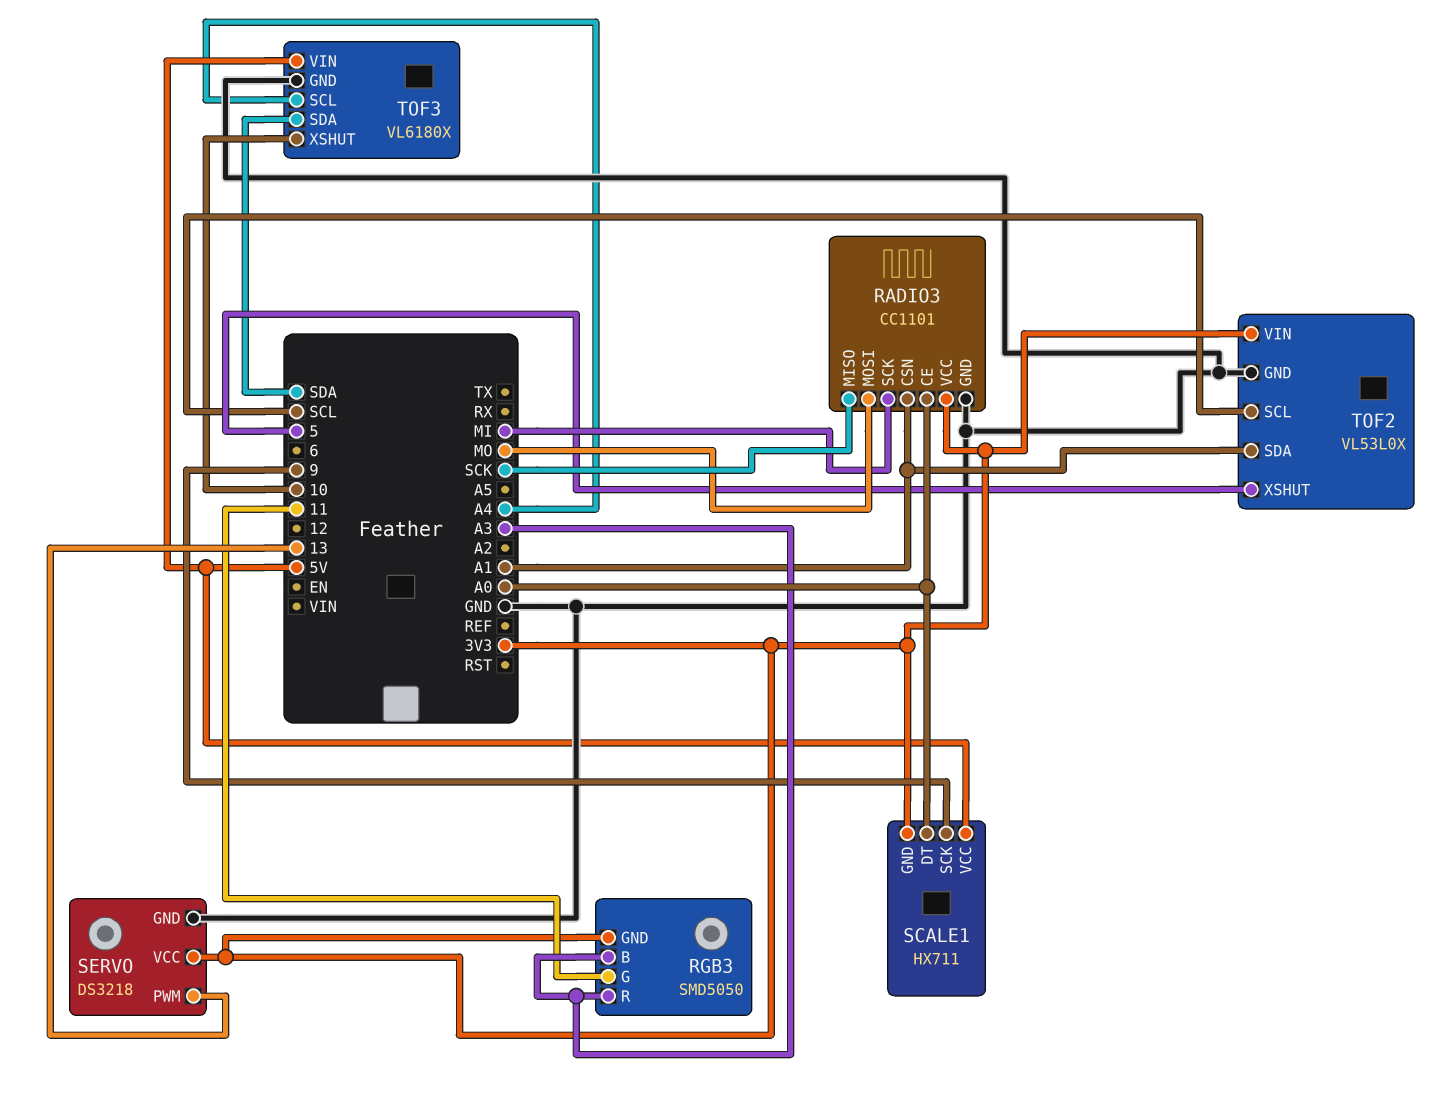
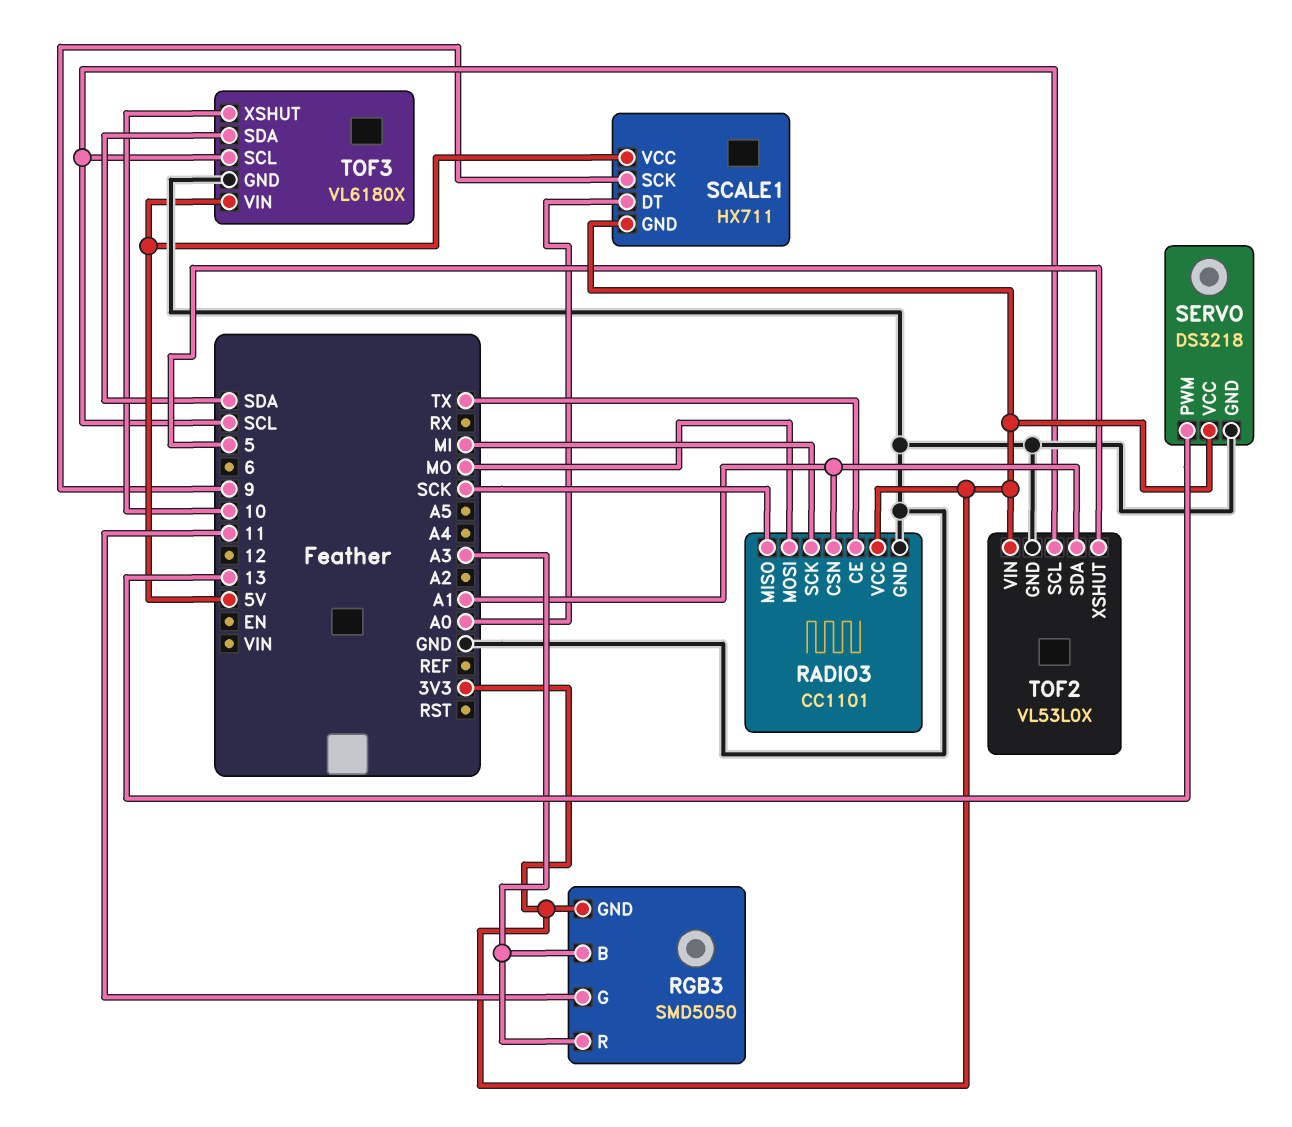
RADIO3 pin CE: A0 -> TX
TOF3 pin SCL: A4 -> SCL

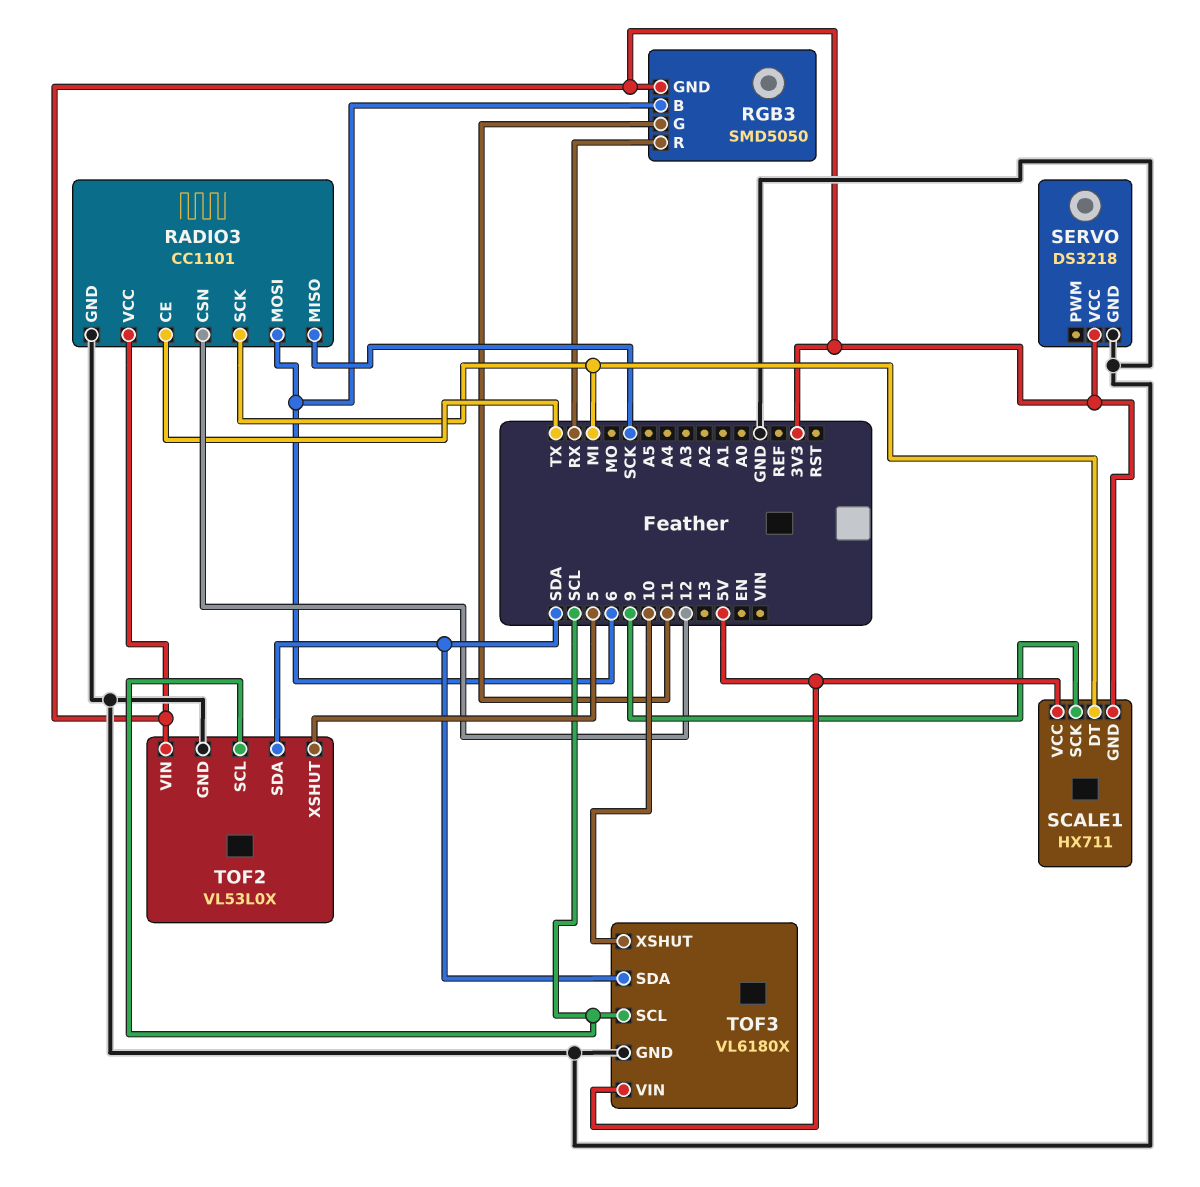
RADIO3 pin CSN: A1 -> 12
RADIO3 pin MOSI: MO -> 6
RGB3 pin B: A3 -> 6
RGB3 pin R: A3 -> RX
SCALE1 pin DT: A0 -> MI
SERVO pin PWM: 13 -> none
TOF2 pin SDA: A1 -> SDA

